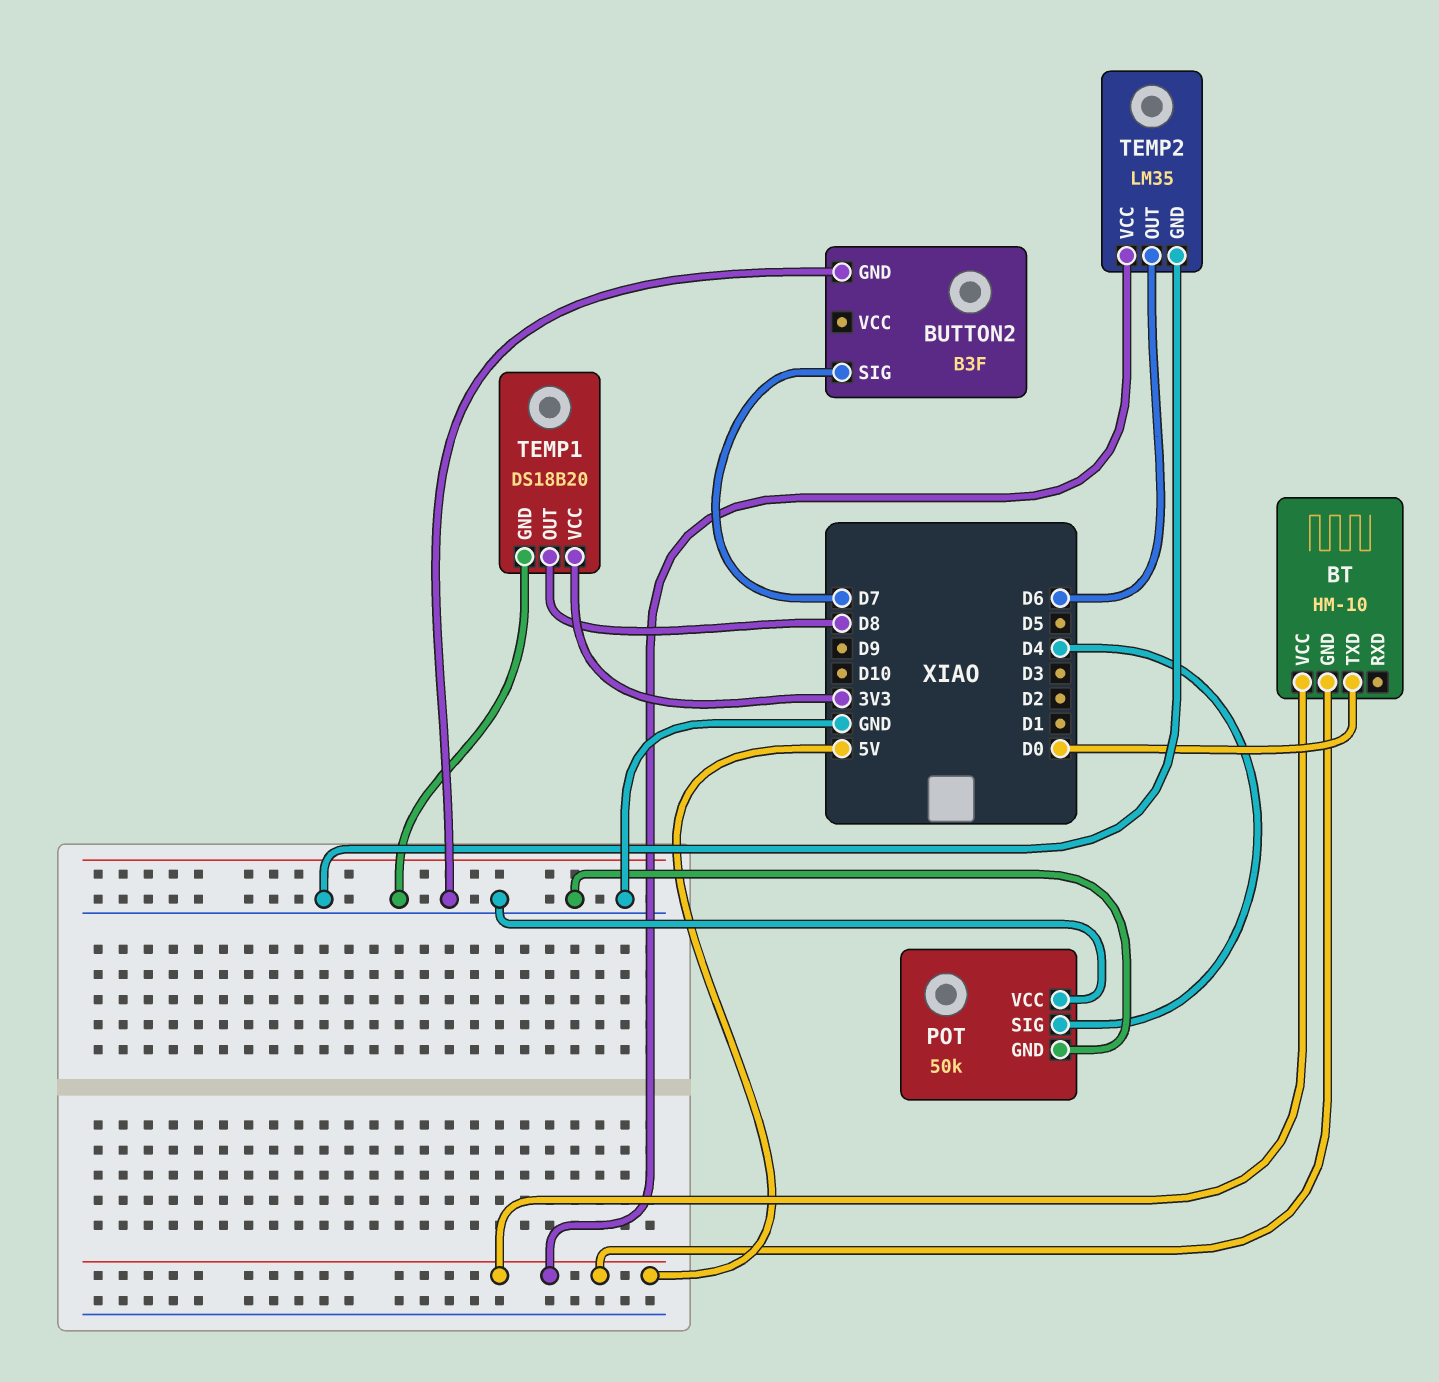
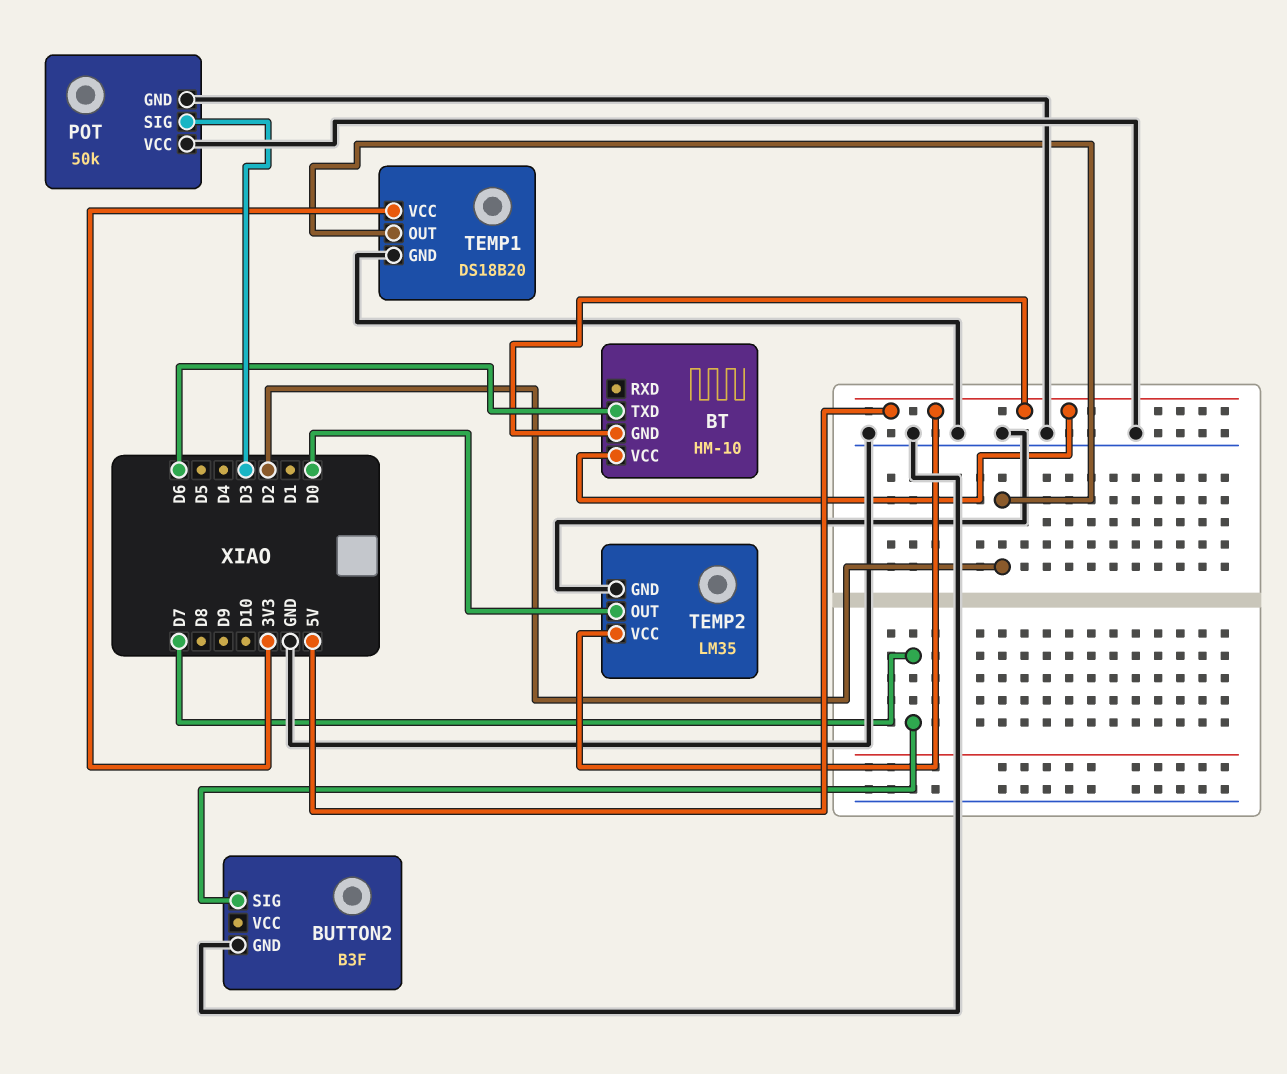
BT pin TXD: D0 -> D6
POT pin SIG: D4 -> D3
TEMP1 pin OUT: D8 -> D2
TEMP2 pin OUT: D6 -> D0

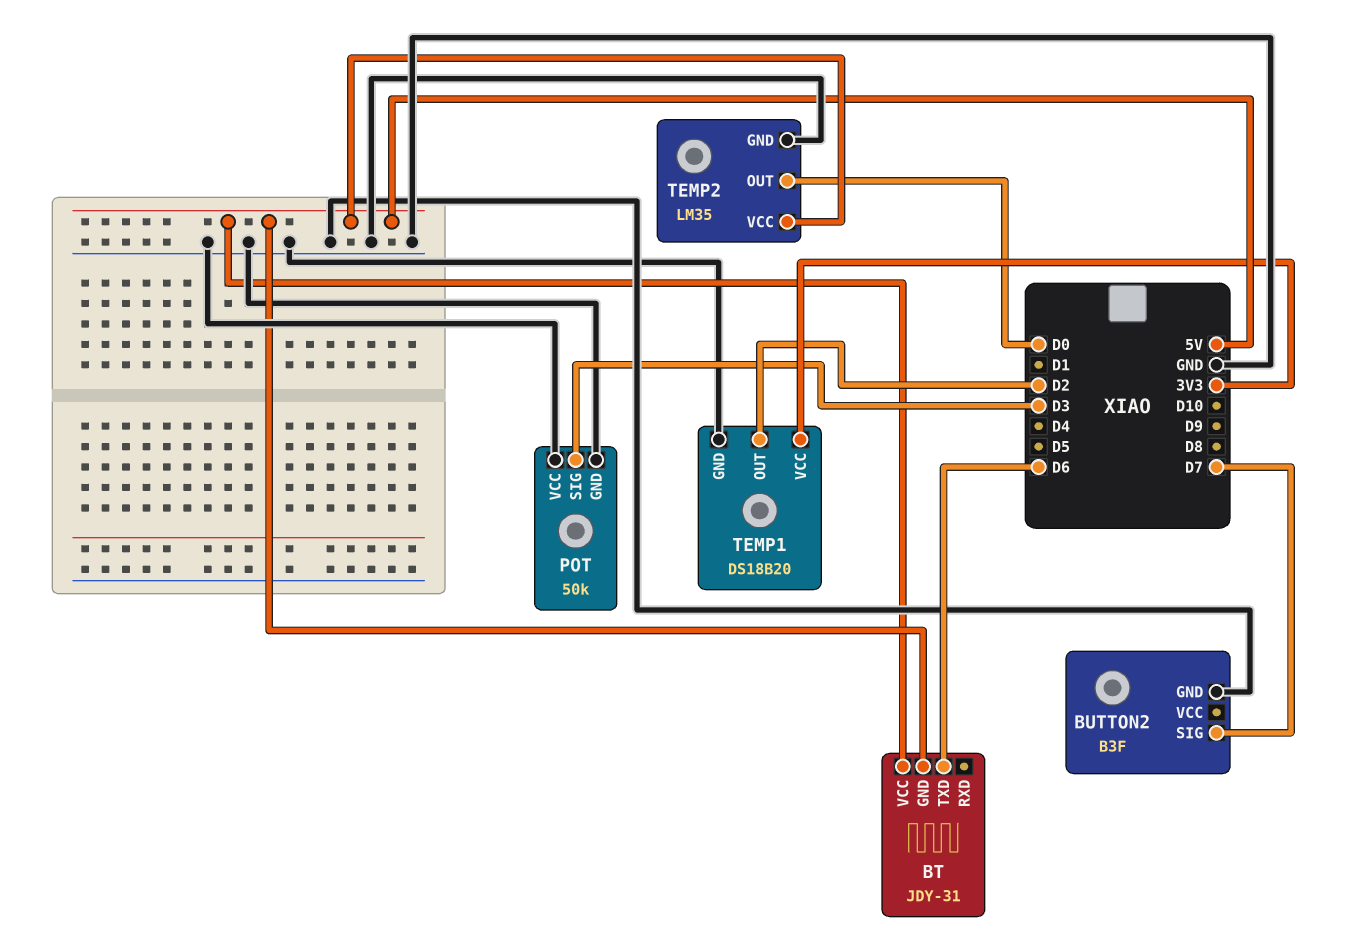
BT: HM-10 -> JDY-31

